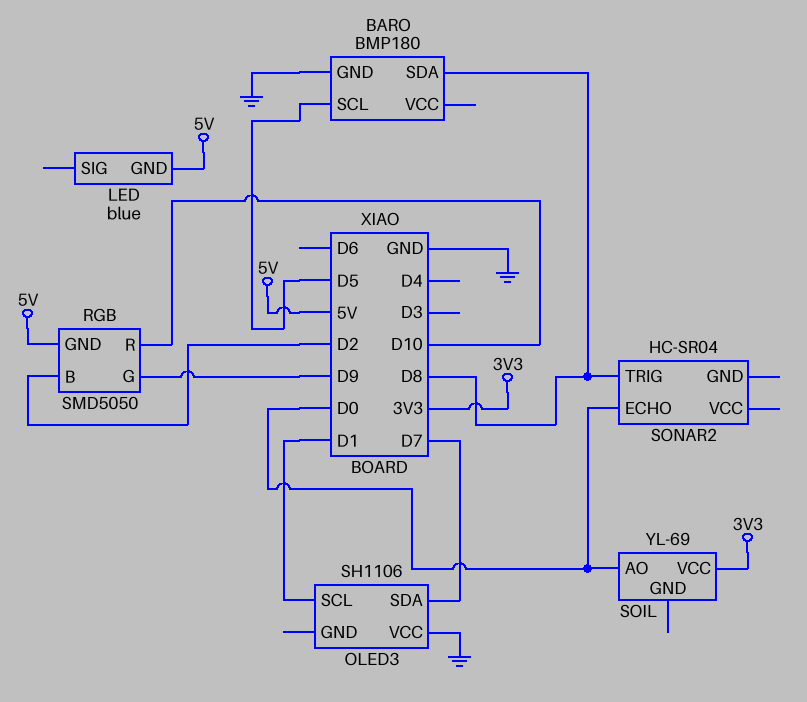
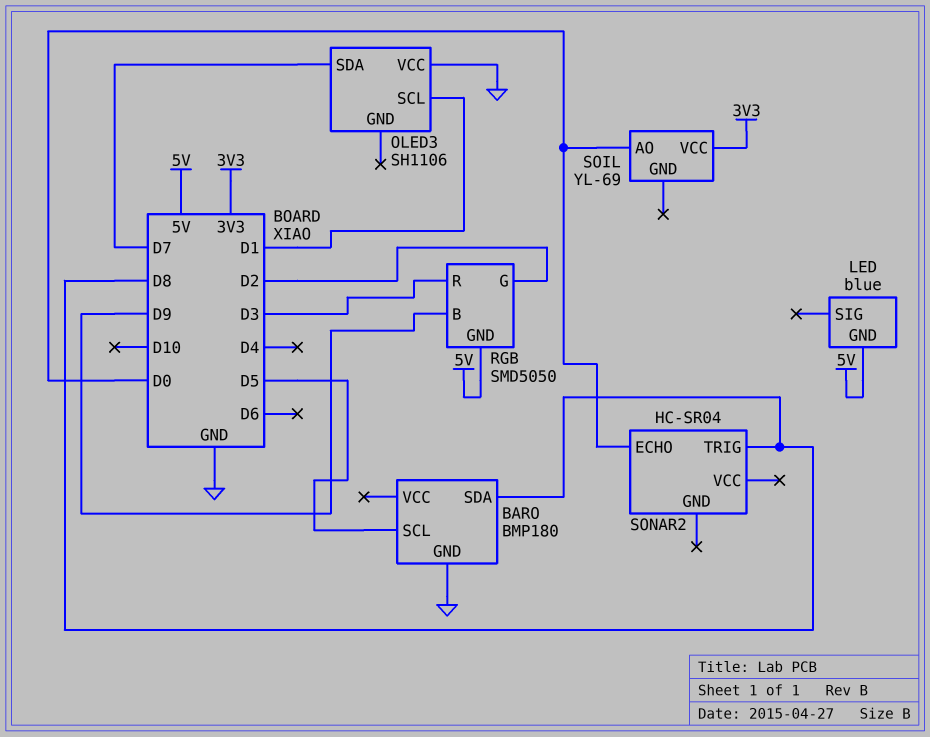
RGB pin B: D2 -> D9
RGB pin G: D9 -> D2
RGB pin R: D10 -> D3

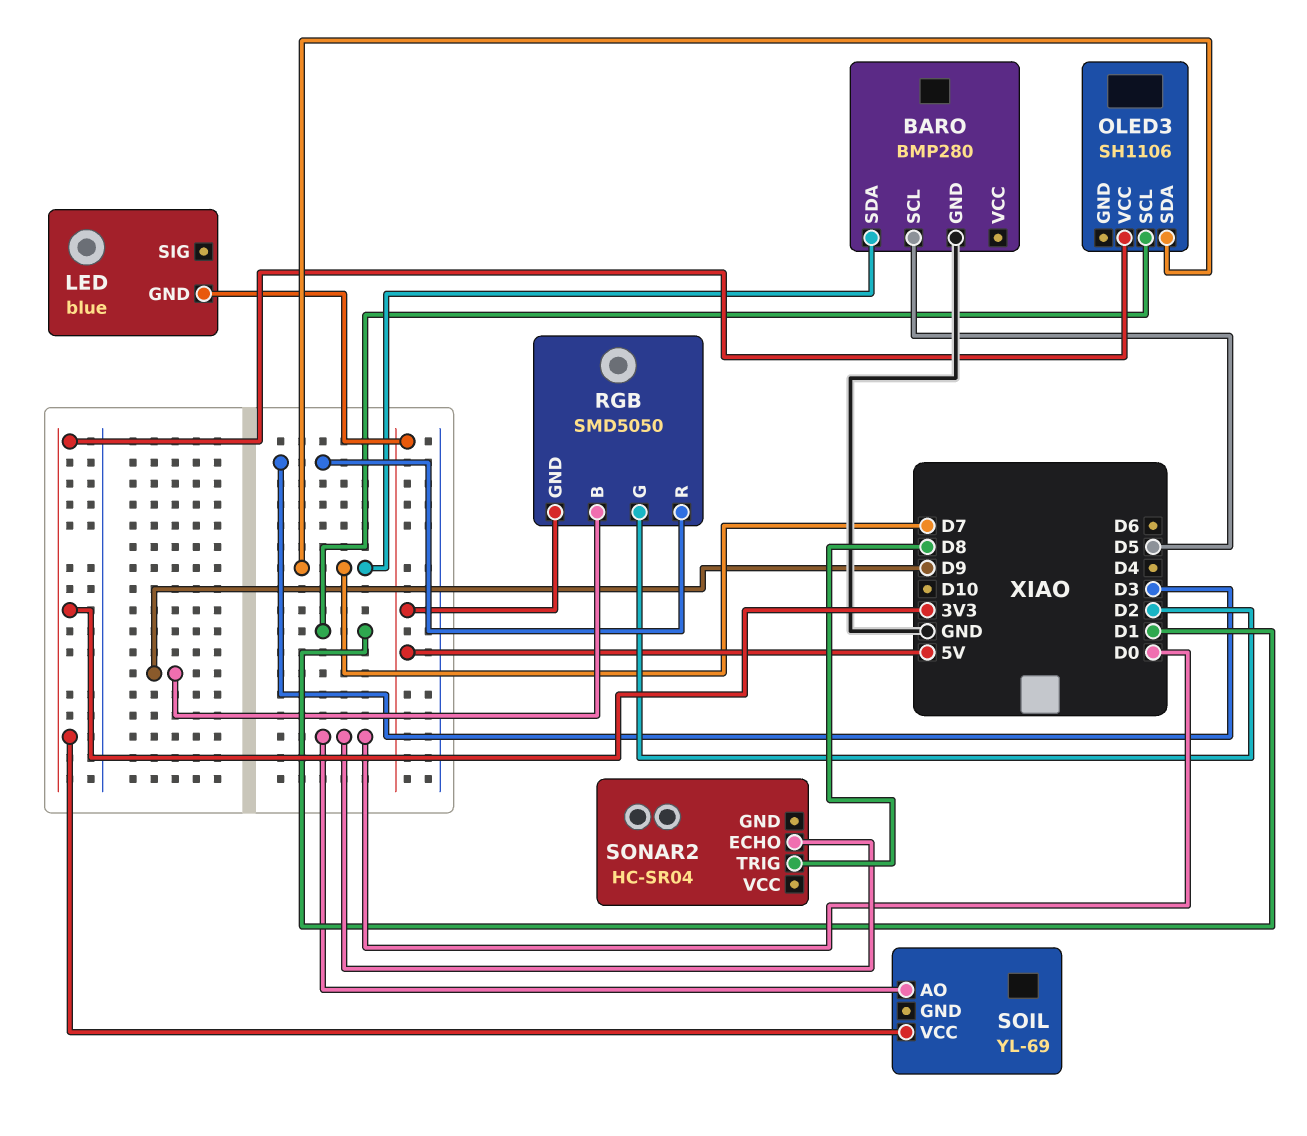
BARO: BMP180 -> BMP280
BARO pin SDA: D8 -> D7
OLED3 pin VCC: GND -> 3V3

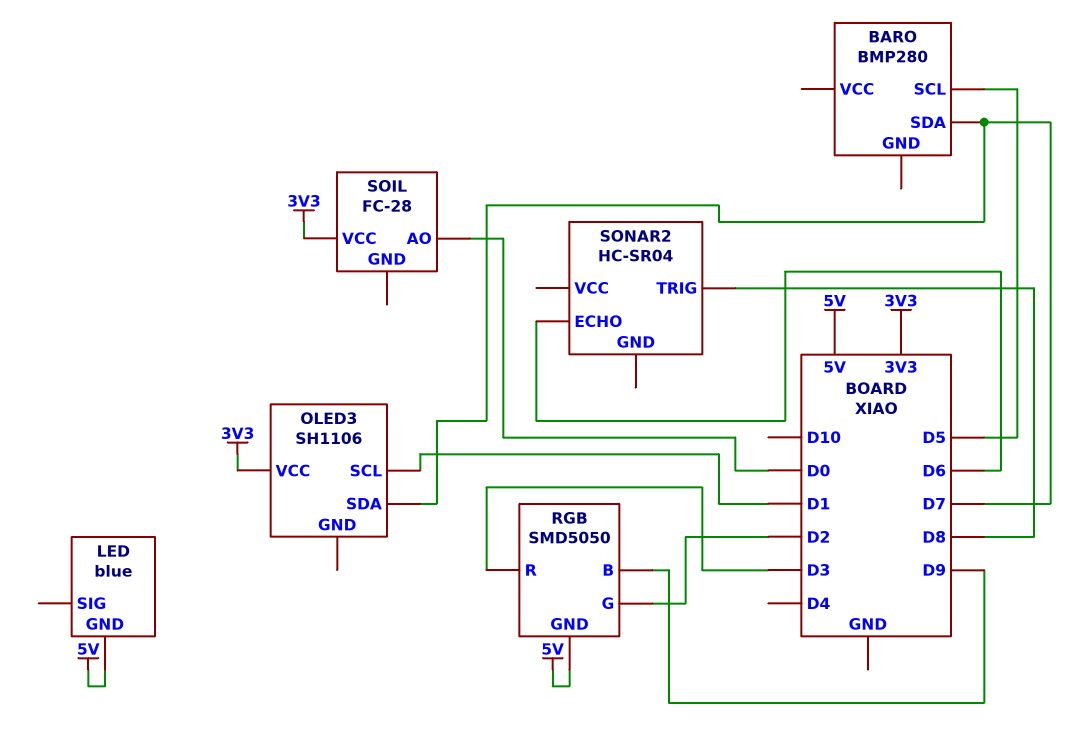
BARO pin GND: GND -> none
SOIL: YL-69 -> FC-28
SONAR2 pin ECHO: D0 -> D6

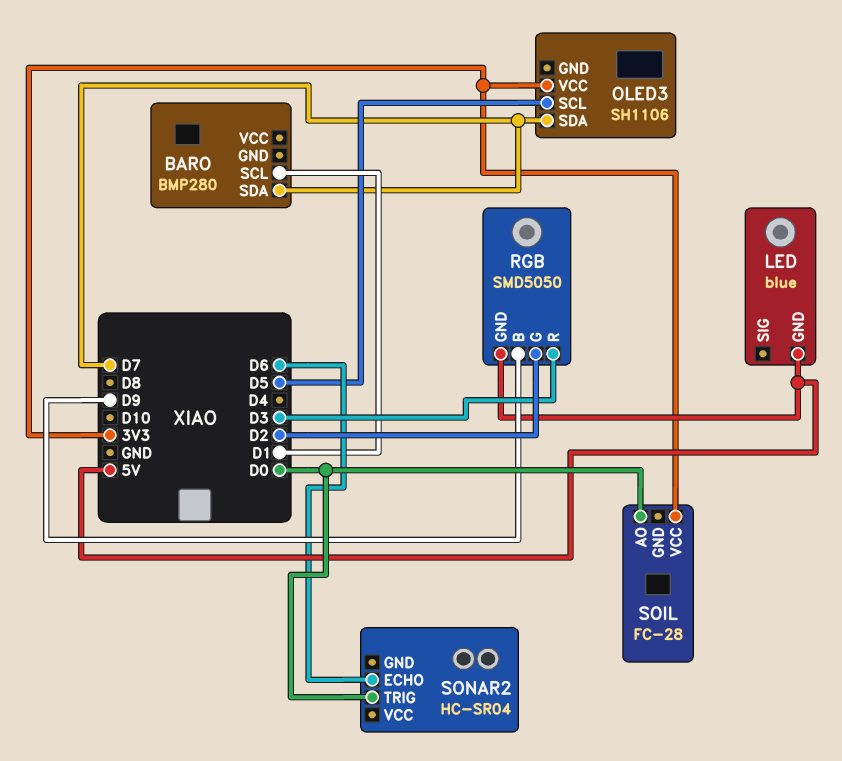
BARO pin SCL: D5 -> D1
OLED3 pin SCL: D1 -> D5
SONAR2 pin TRIG: D8 -> D0

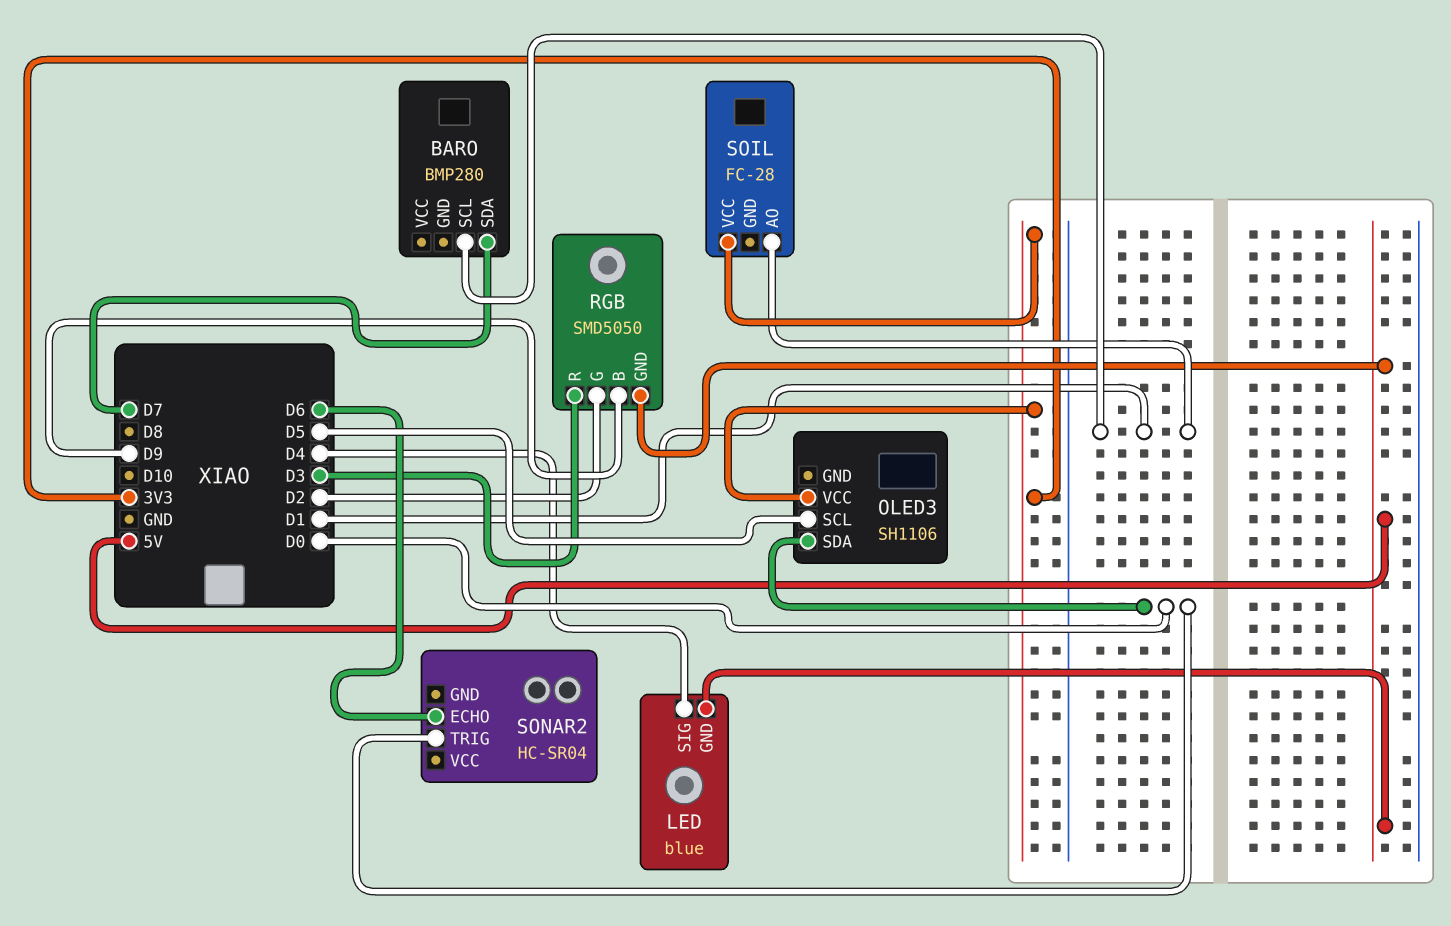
LED pin SIG: none -> D4
OLED3 pin SDA: D7 -> D0
SOIL pin AO: D0 -> D1

